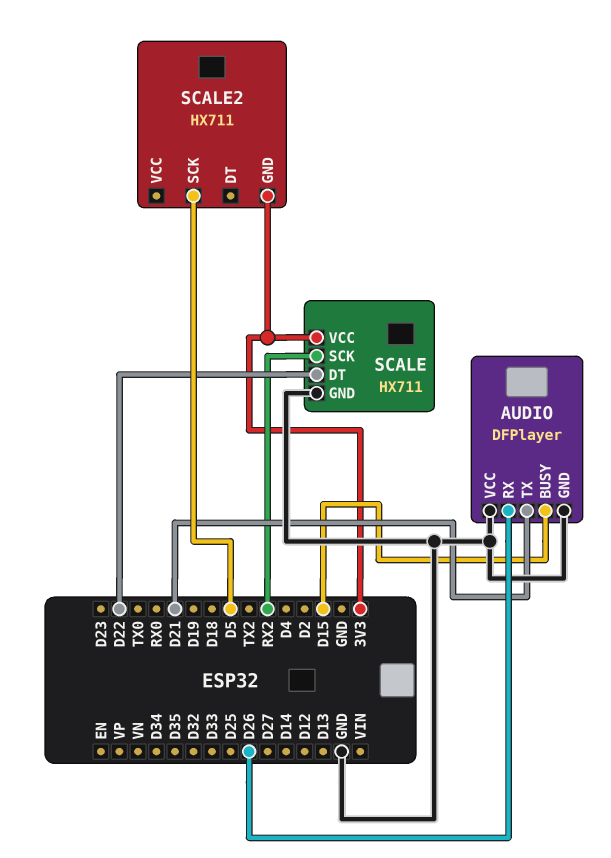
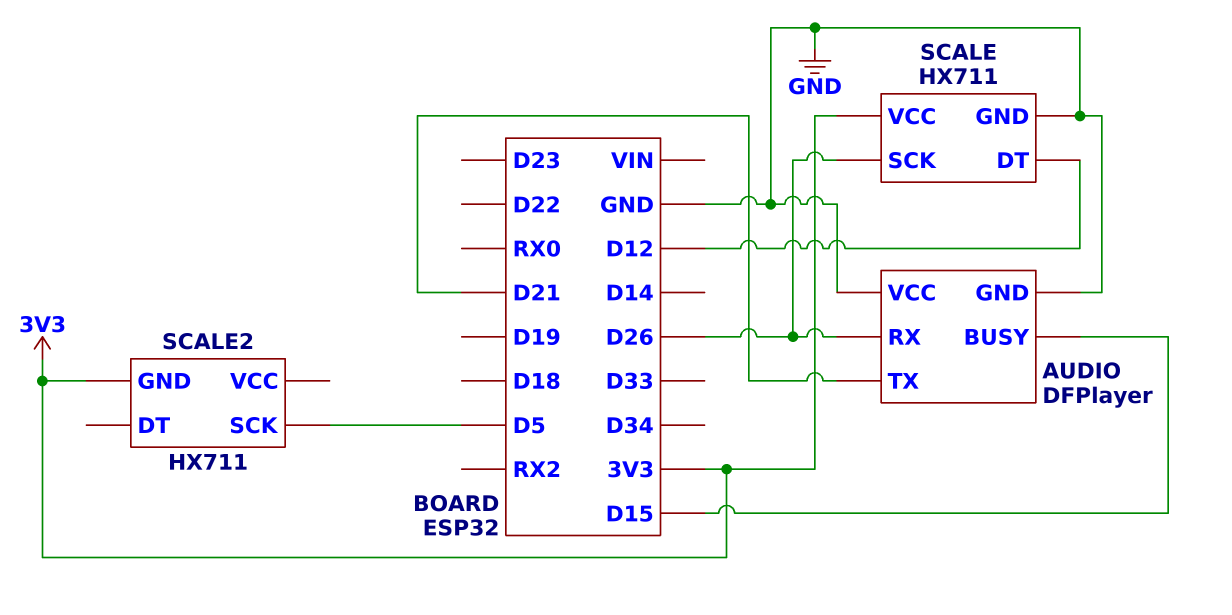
SCALE pin DT: D22 -> D12
SCALE pin SCK: RX2 -> D26

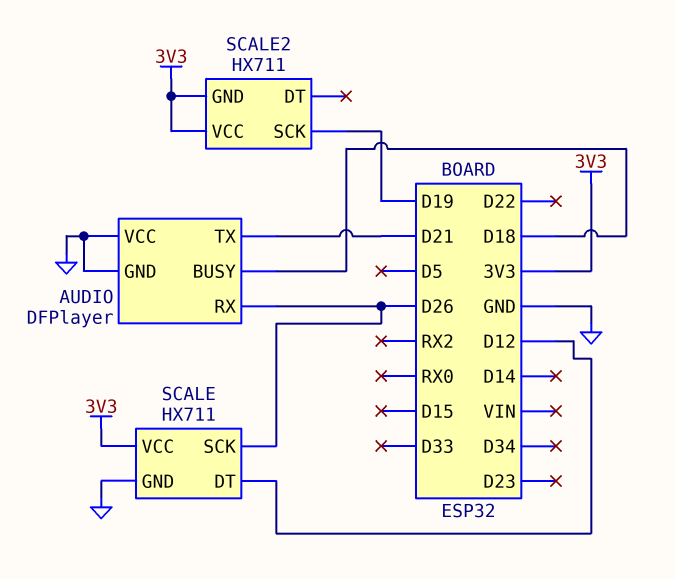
AUDIO pin BUSY: D15 -> D18
SCALE2 pin SCK: D5 -> D19
SCALE2 pin VCC: none -> 3V3

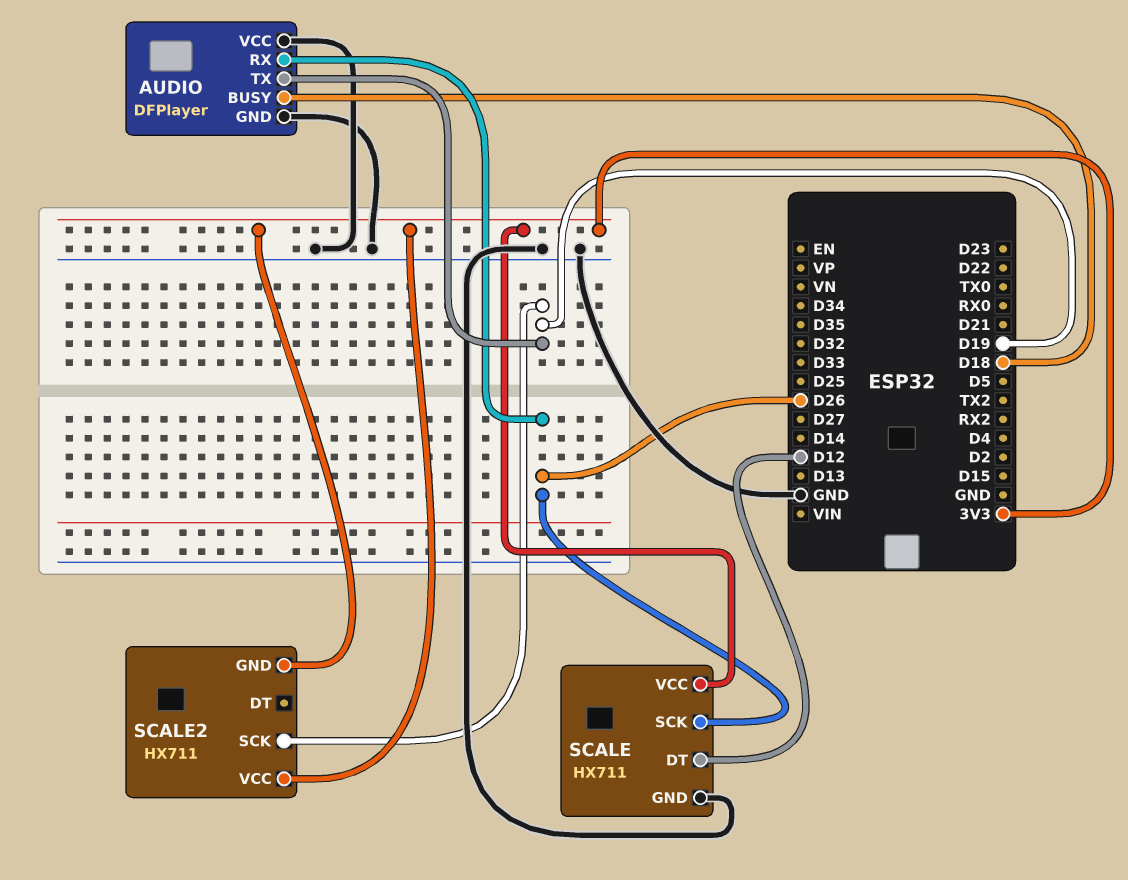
AUDIO pin TX: D21 -> D19

